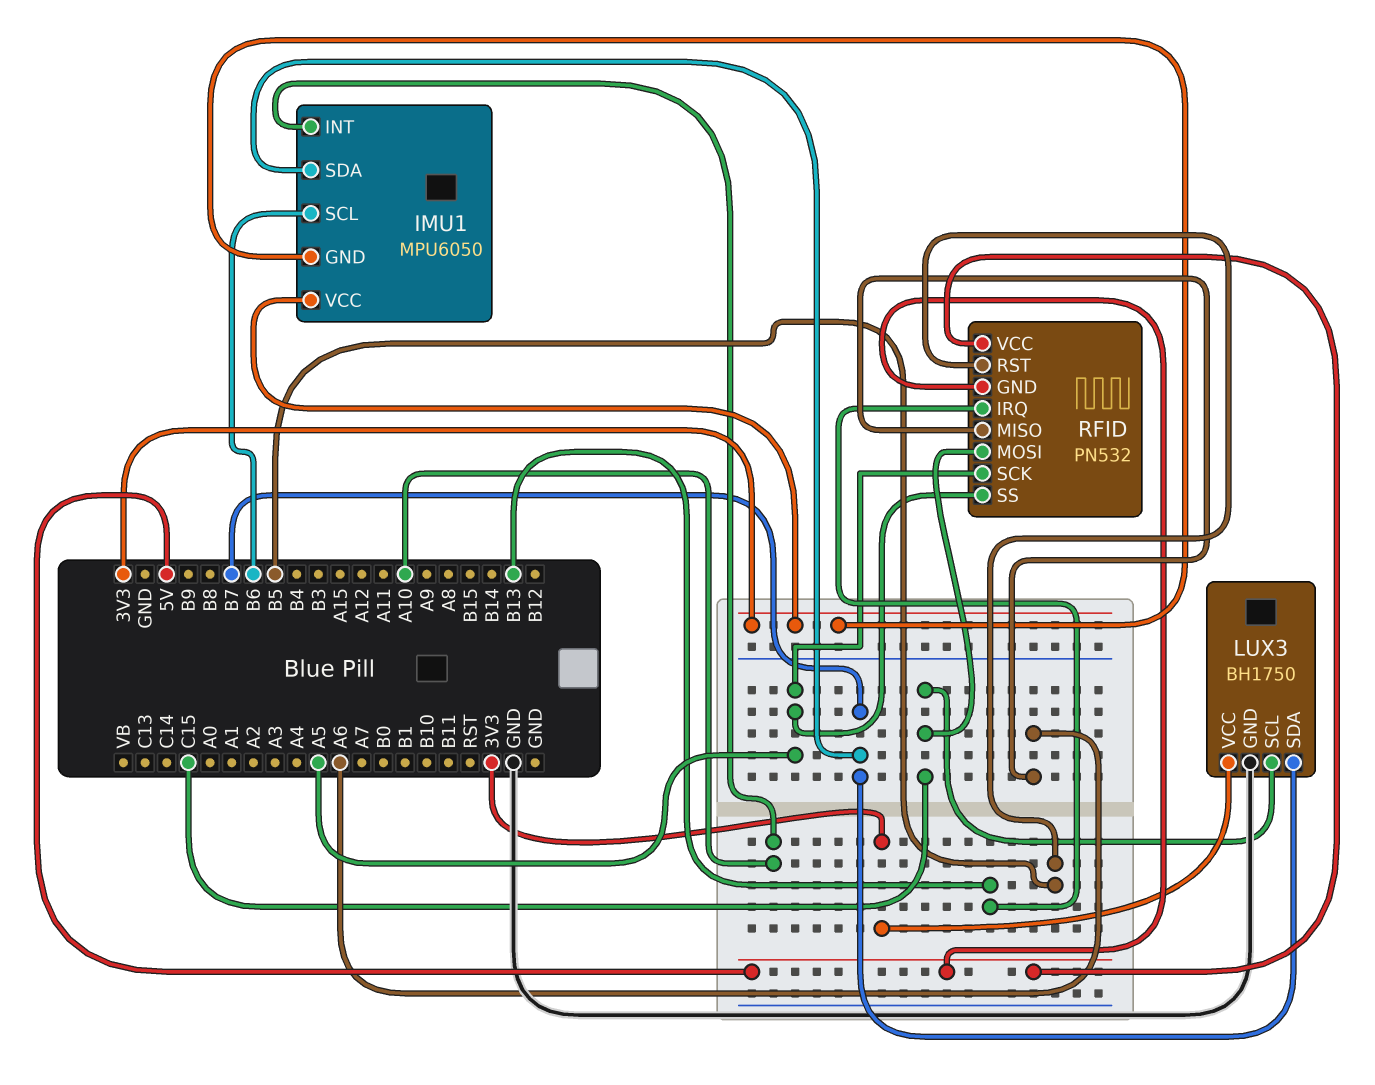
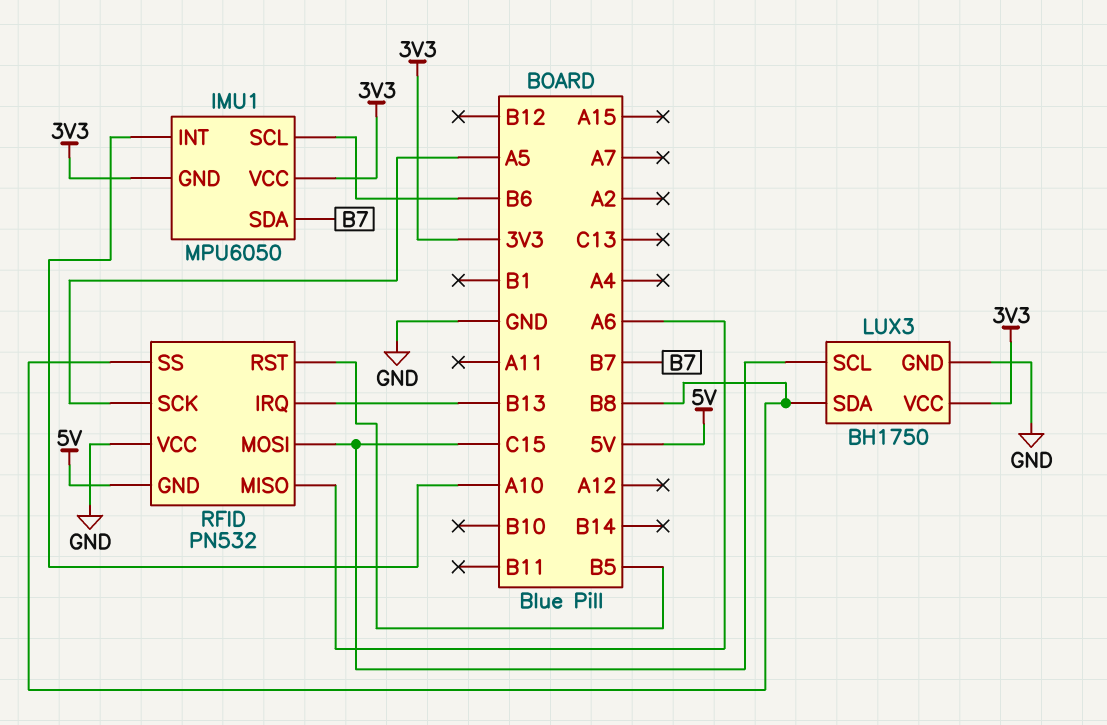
LUX3 pin SDA: B7 -> B8
RFID pin SS: A5 -> B8
RFID pin VCC: 5V -> GND

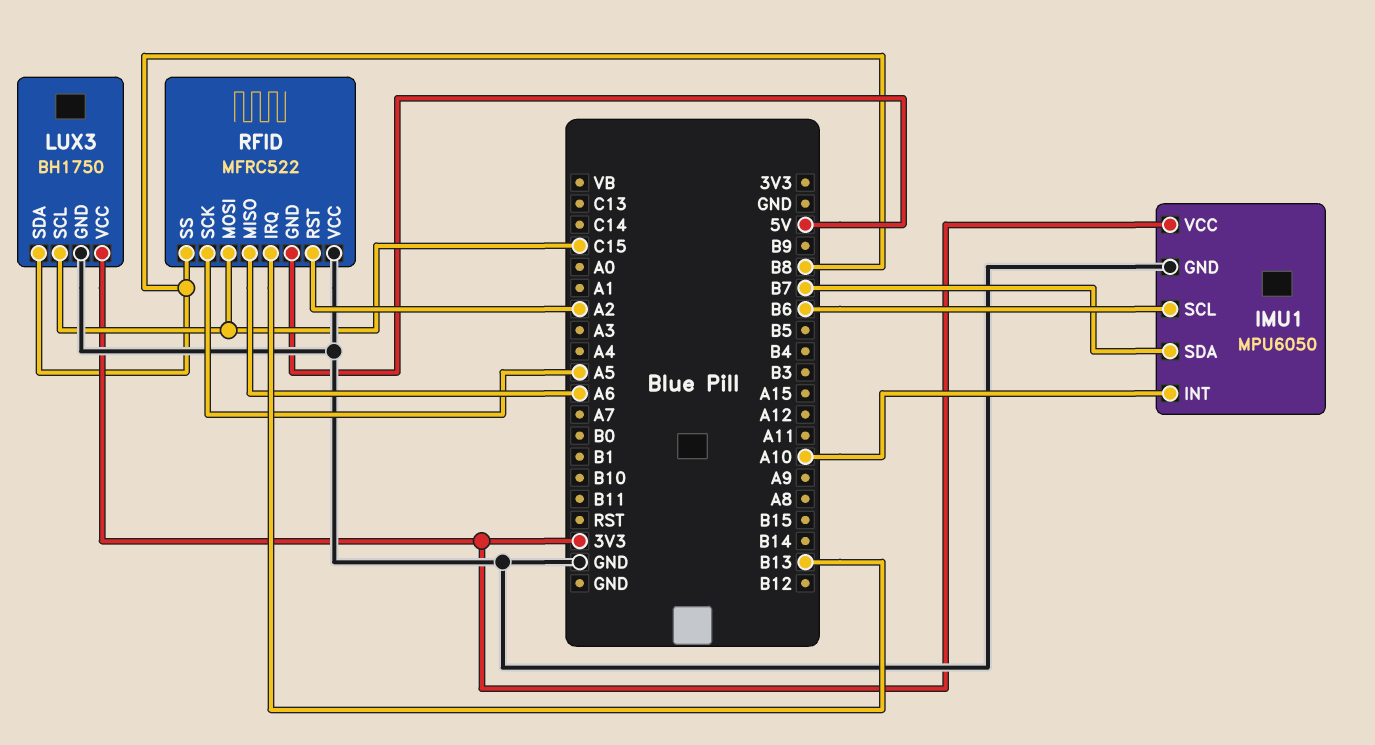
IMU1 pin GND: 3V3 -> GND
RFID: PN532 -> MFRC522
RFID pin RST: B5 -> A2

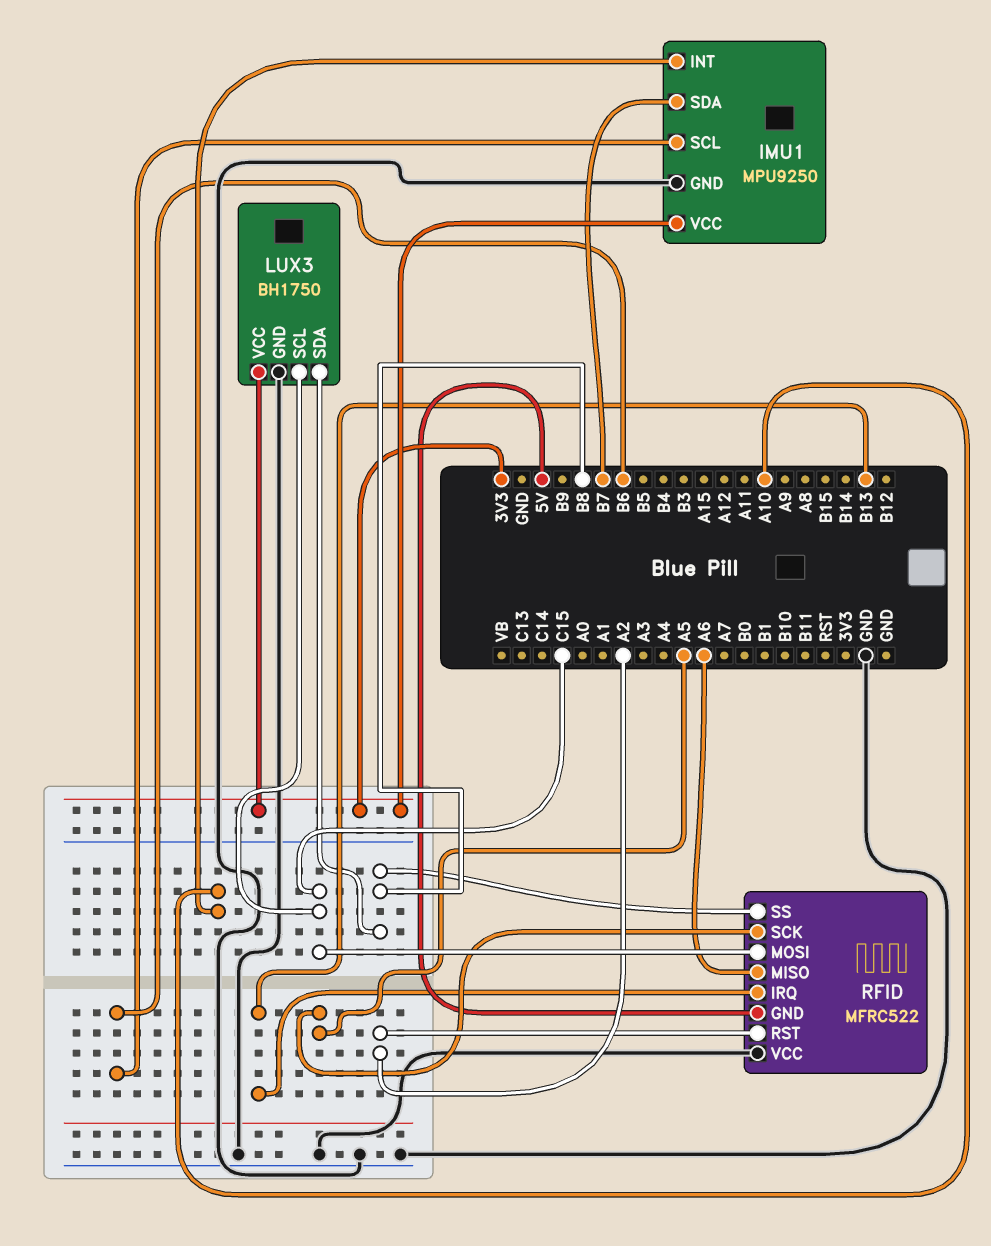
IMU1: MPU6050 -> MPU9250

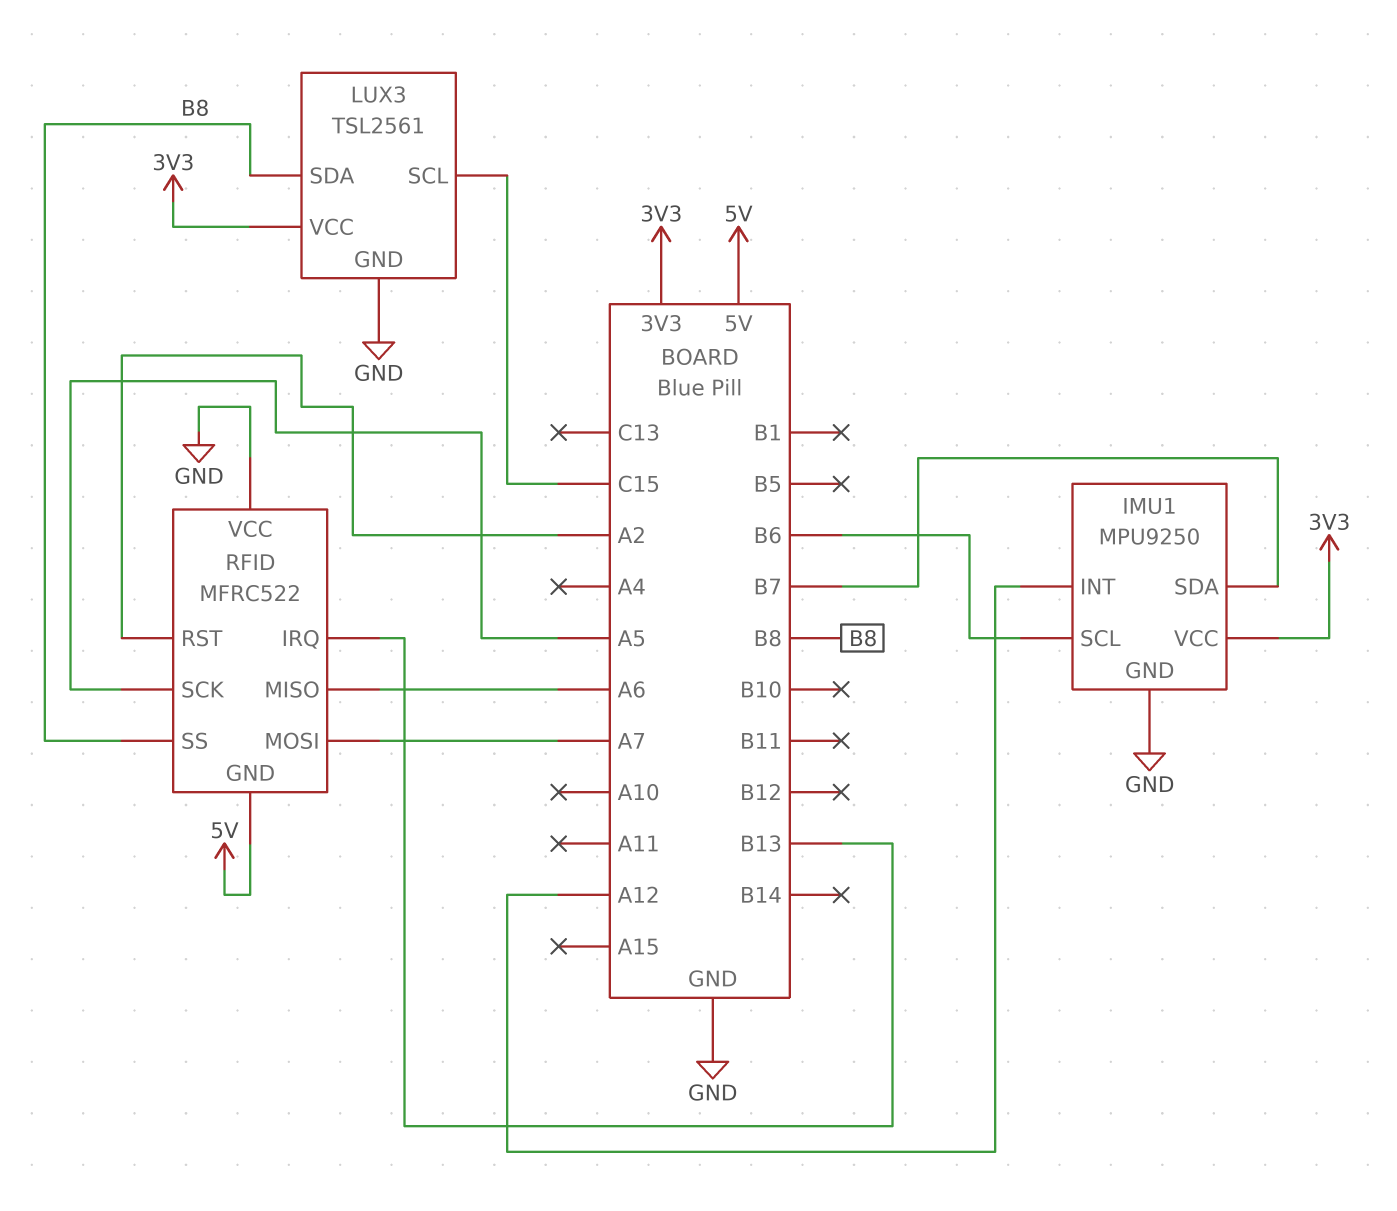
IMU1 pin INT: A10 -> A12
LUX3: BH1750 -> TSL2561
RFID pin MOSI: C15 -> A7

